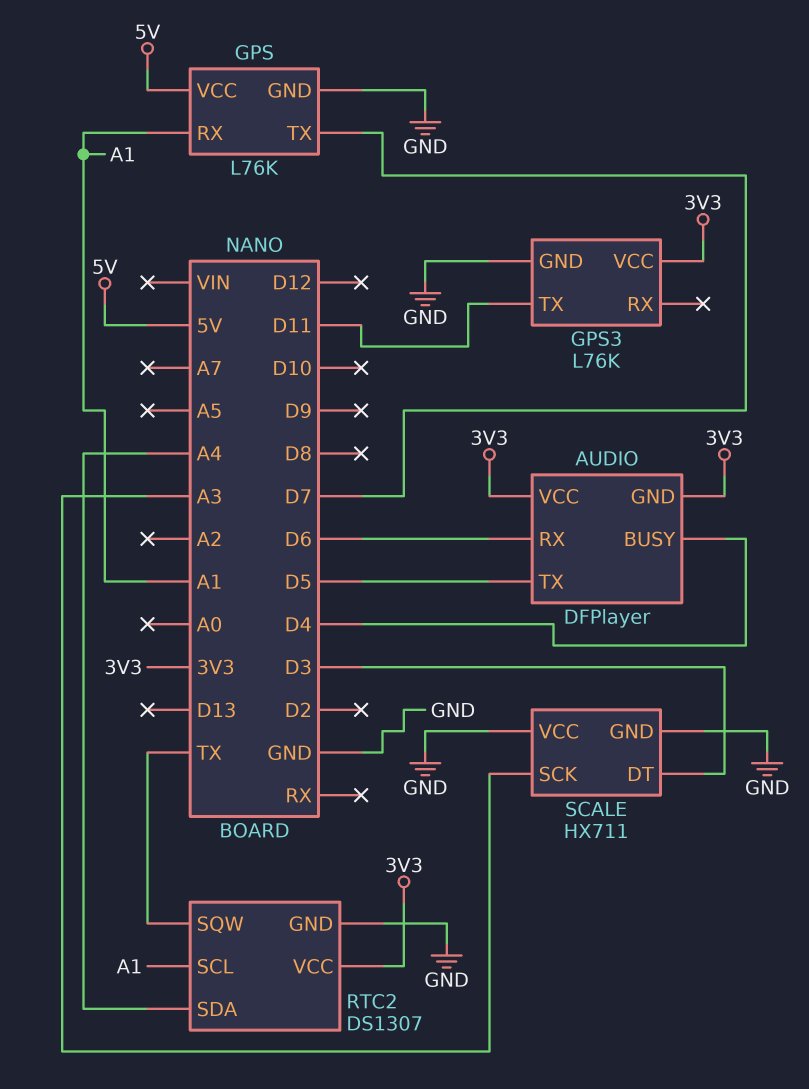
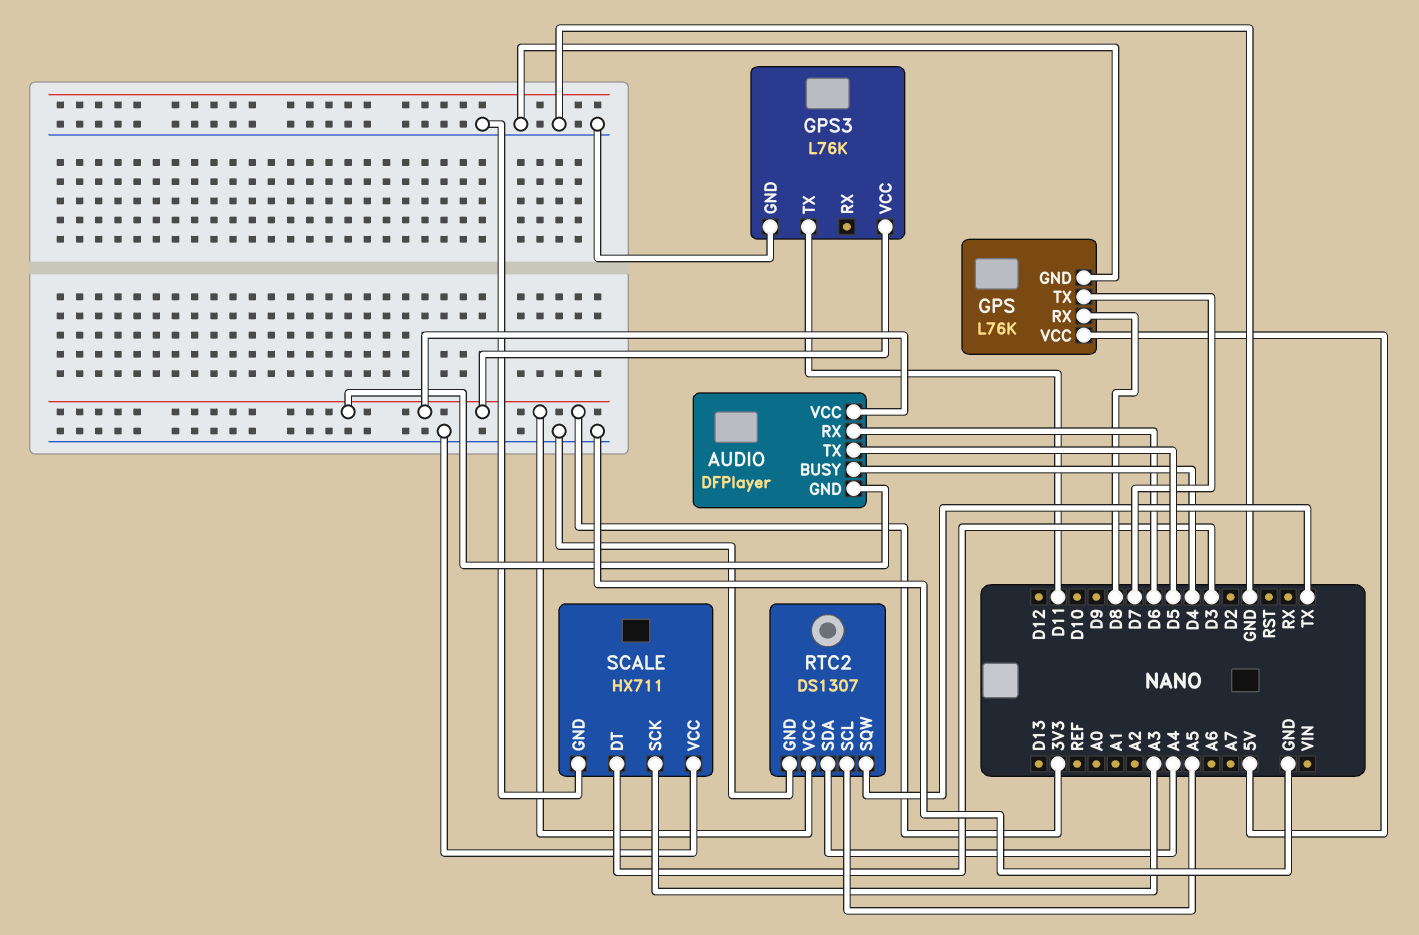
GPS pin RX: A1 -> D8
RTC2 pin SCL: A1 -> A5

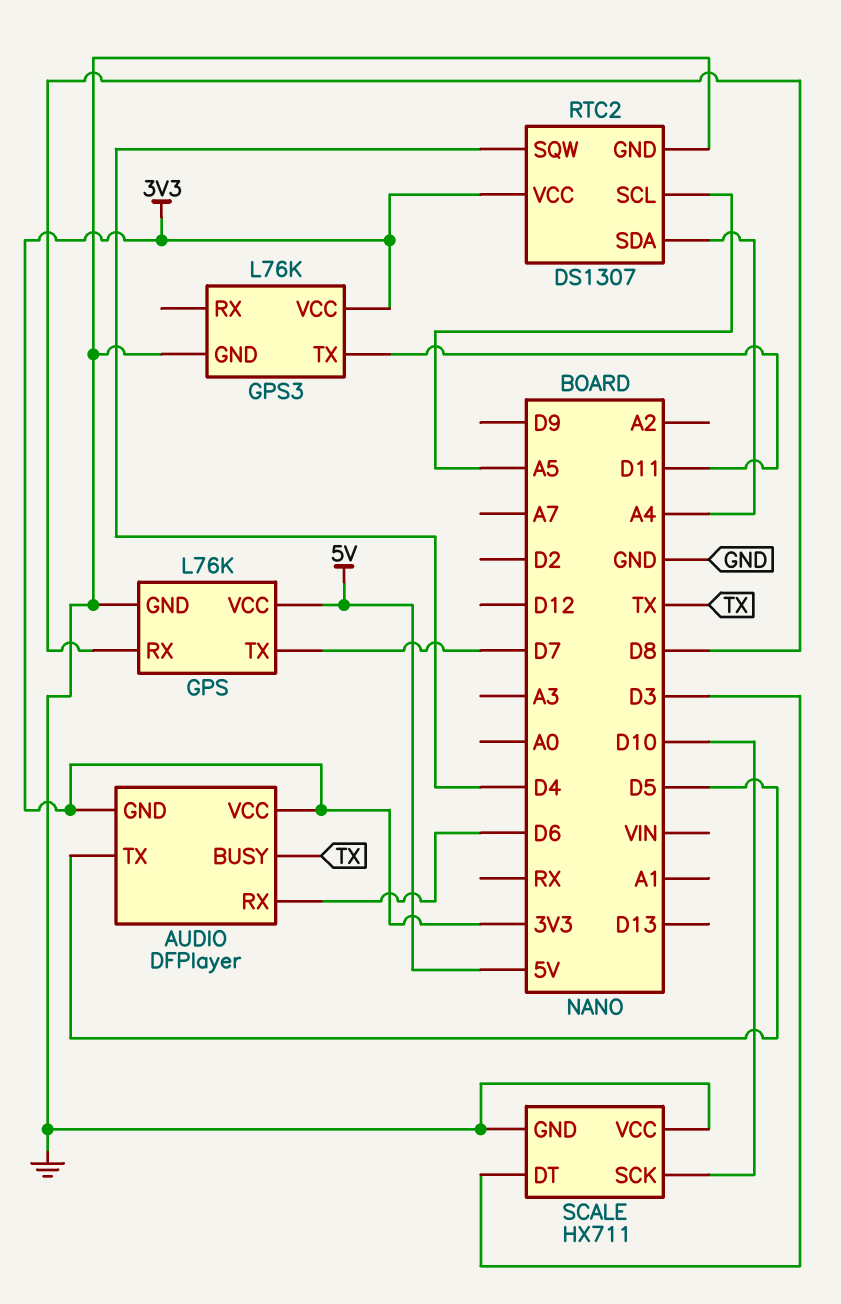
AUDIO pin BUSY: D4 -> TX
RTC2 pin SQW: TX -> D4
SCALE pin SCK: A3 -> D10

